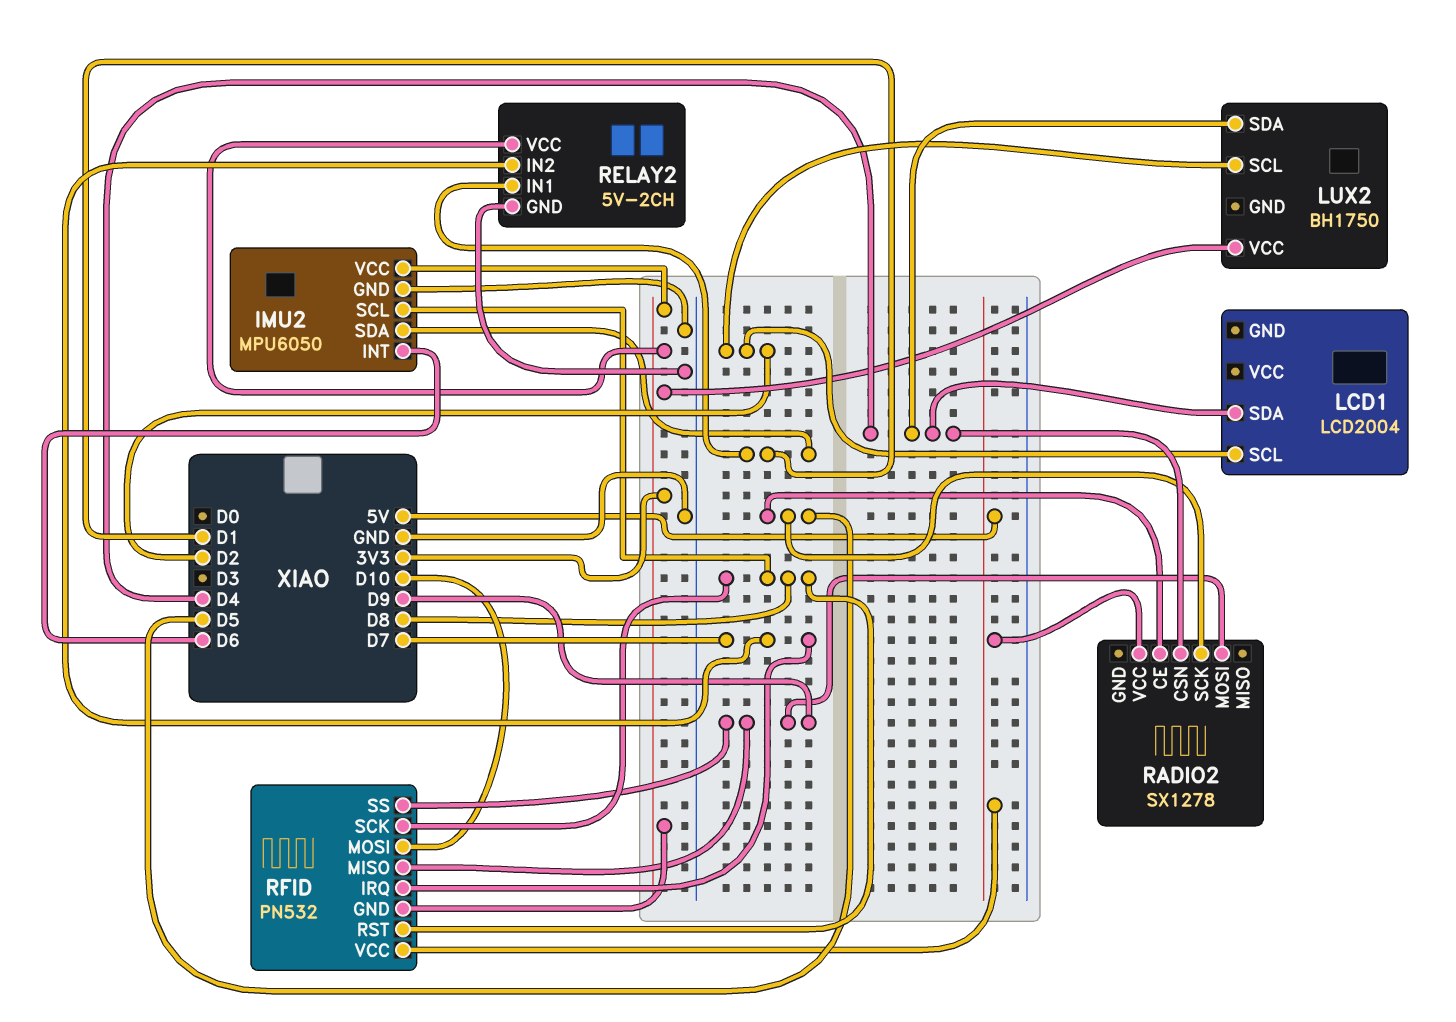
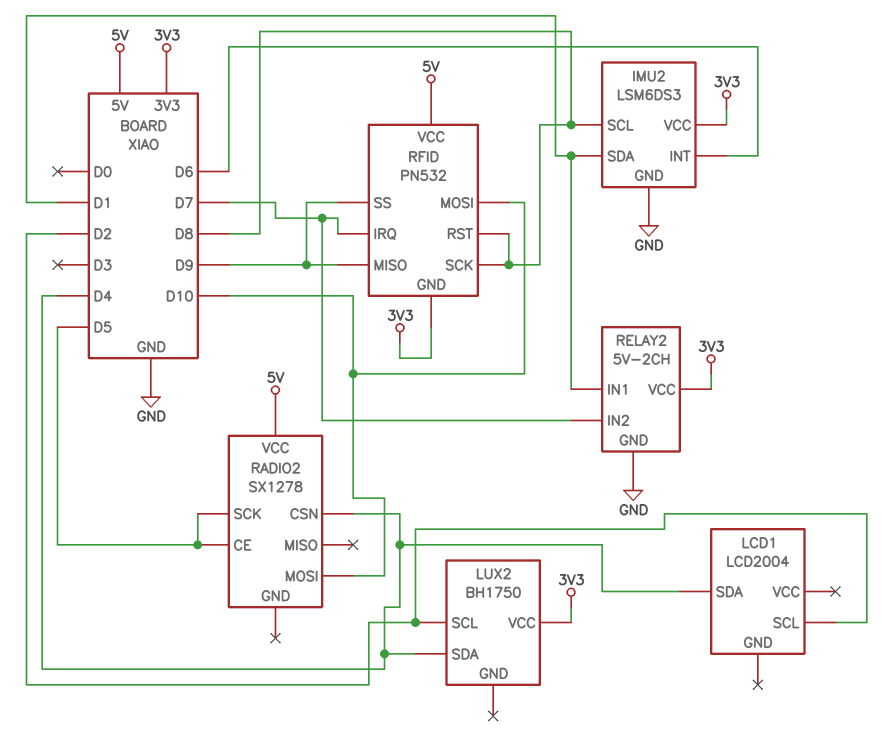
IMU2: MPU6050 -> LSM6DS3
RADIO2 pin MOSI: D9 -> D10

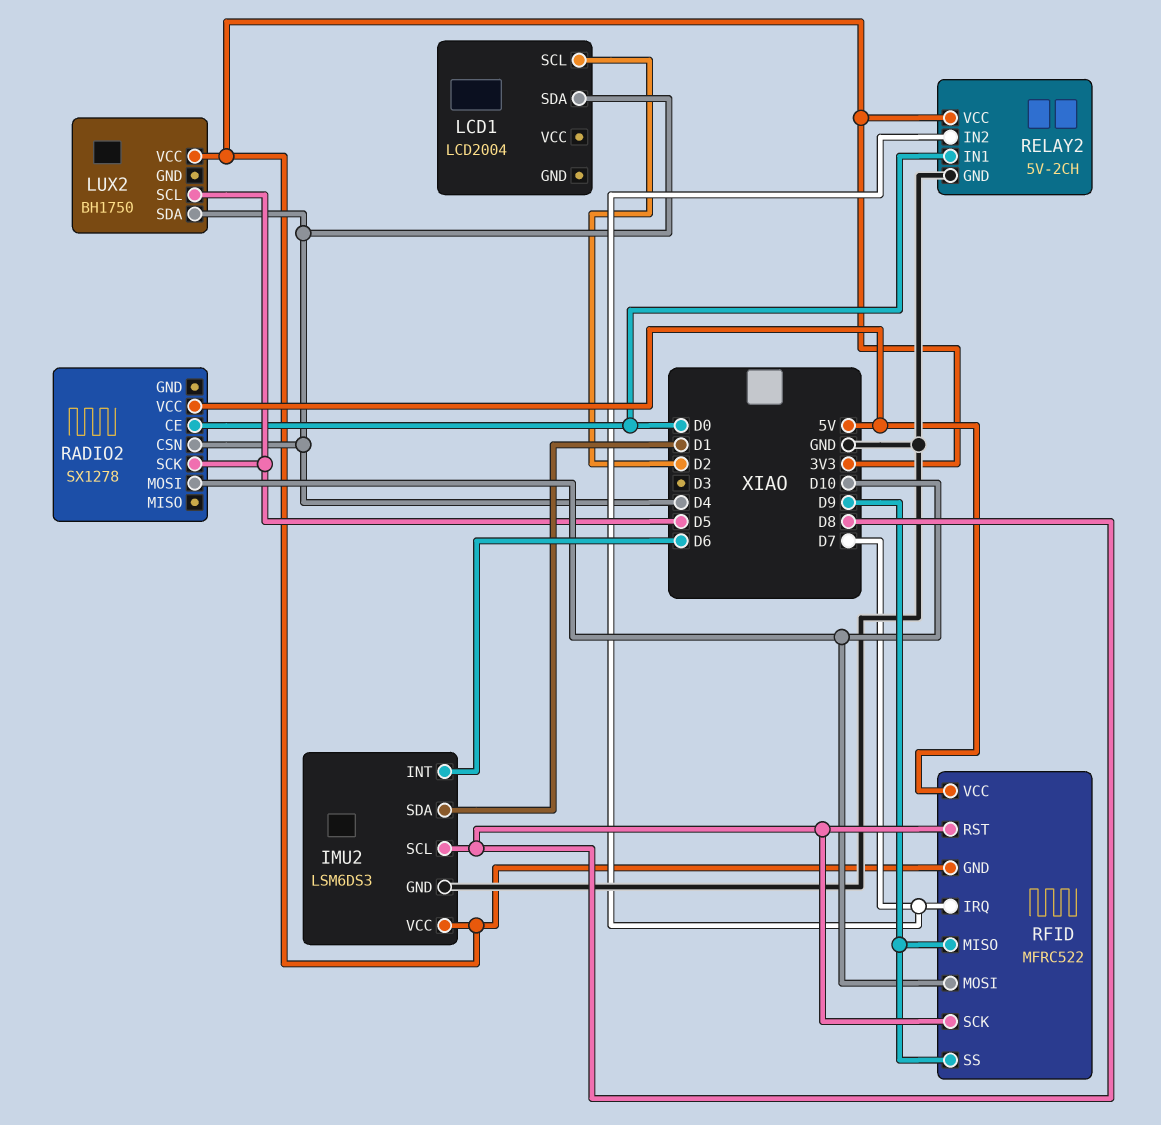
LUX2 pin SCL: D2 -> D5
RADIO2 pin CE: D5 -> D0
RELAY2 pin IN1: D1 -> D0
RFID: PN532 -> MFRC522

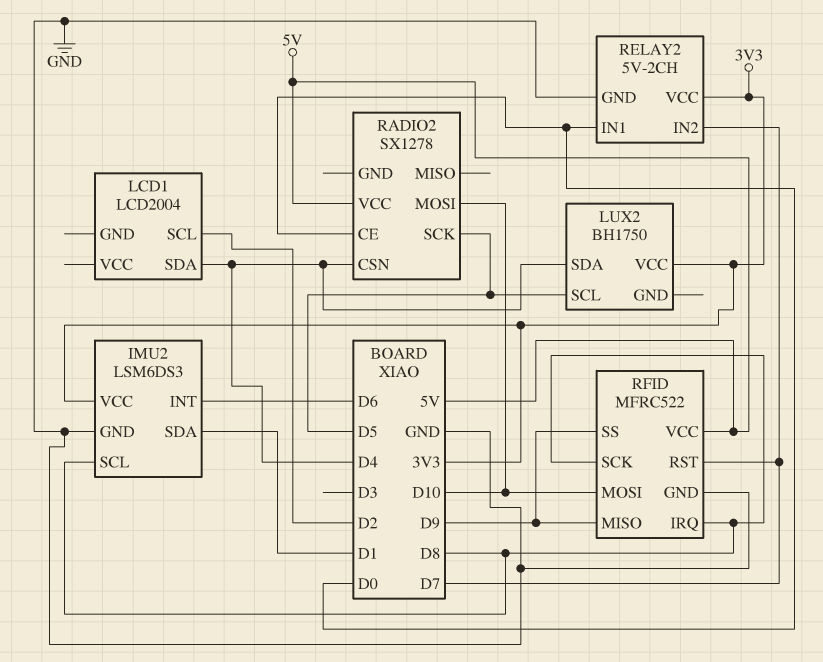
RFID pin GND: 3V3 -> GND
RFID pin IRQ: D7 -> D8
RFID pin RST: D8 -> D7

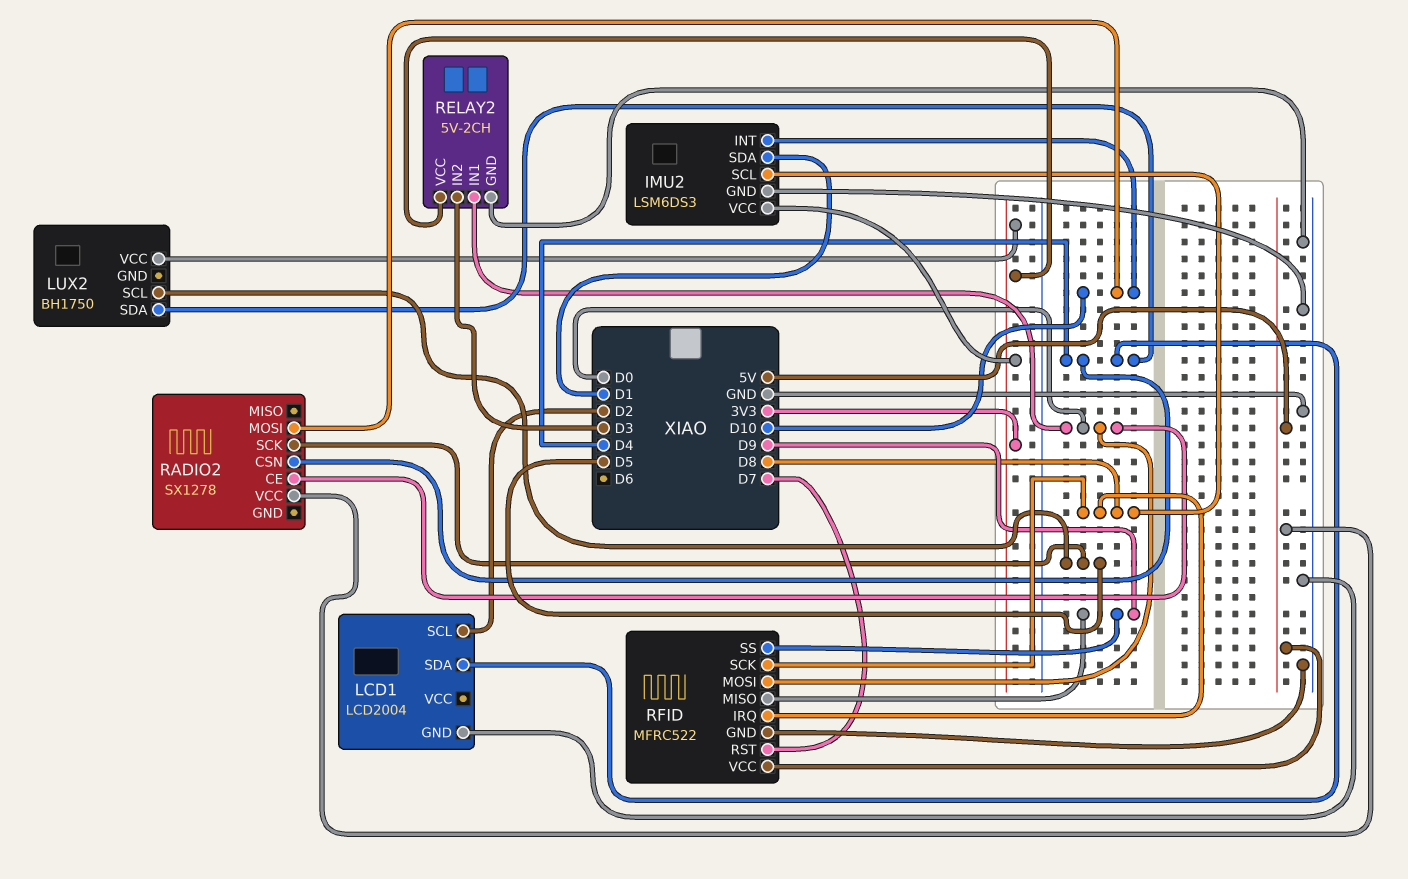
IMU2 pin INT: D6 -> D10
LCD1 pin GND: none -> GND
RELAY2 pin IN2: D7 -> D3
RFID pin MOSI: D10 -> D0

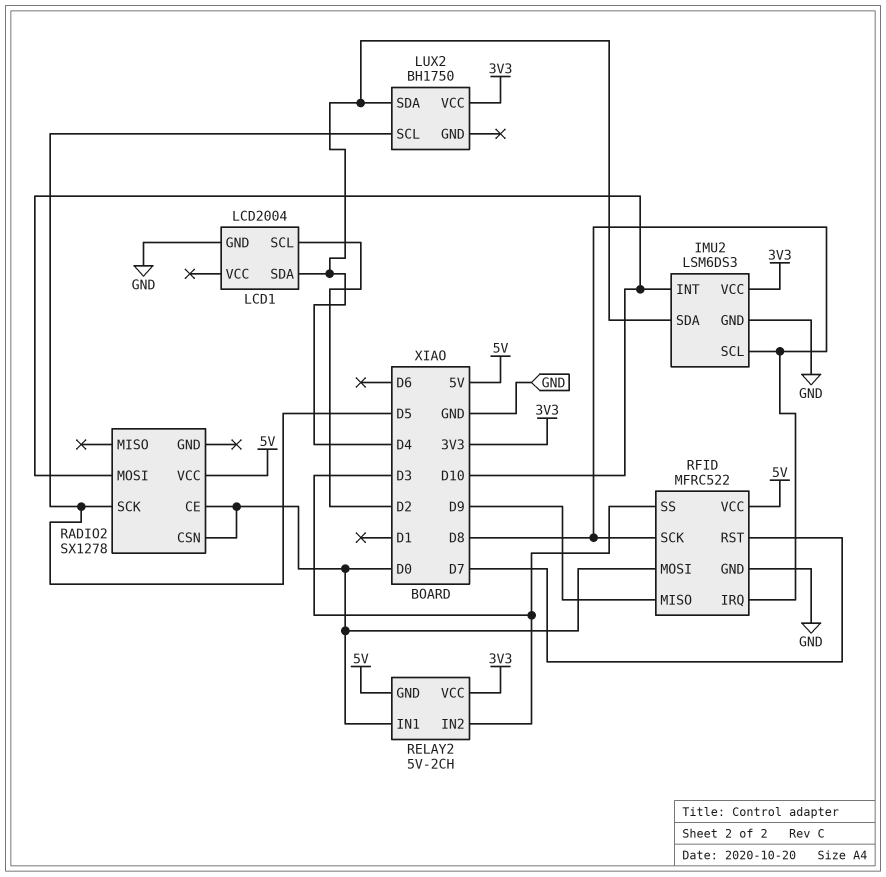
IMU2 pin SDA: D1 -> D4
RADIO2 pin CSN: D4 -> D0
RELAY2 pin GND: GND -> 5V
RFID pin SS: D9 -> D3

